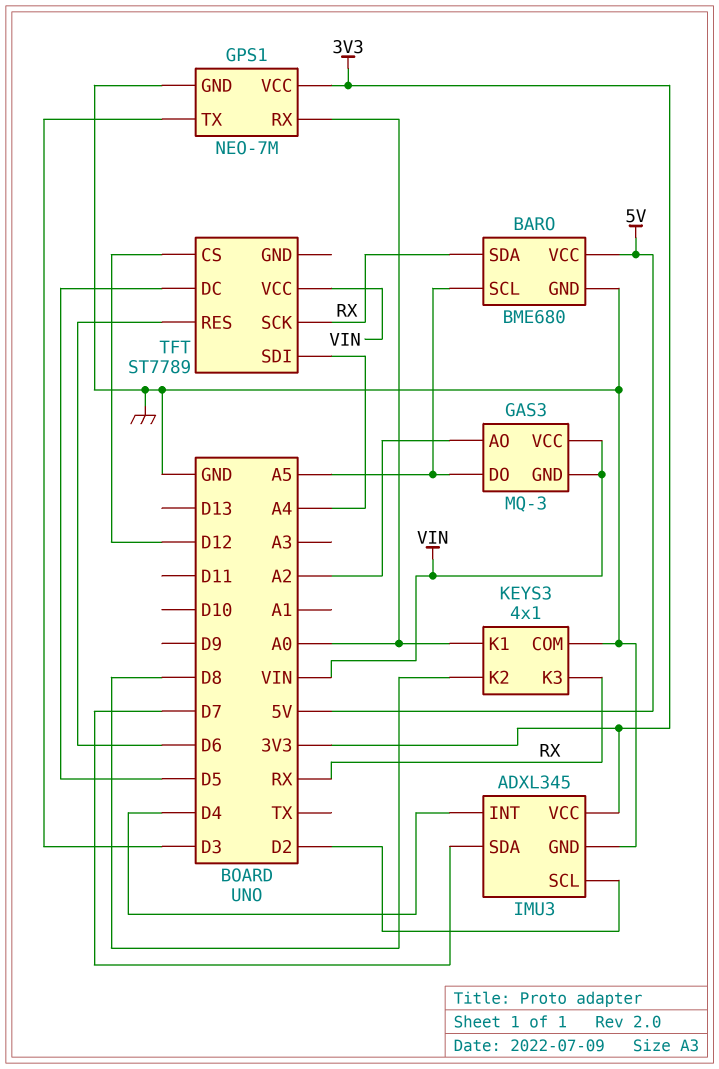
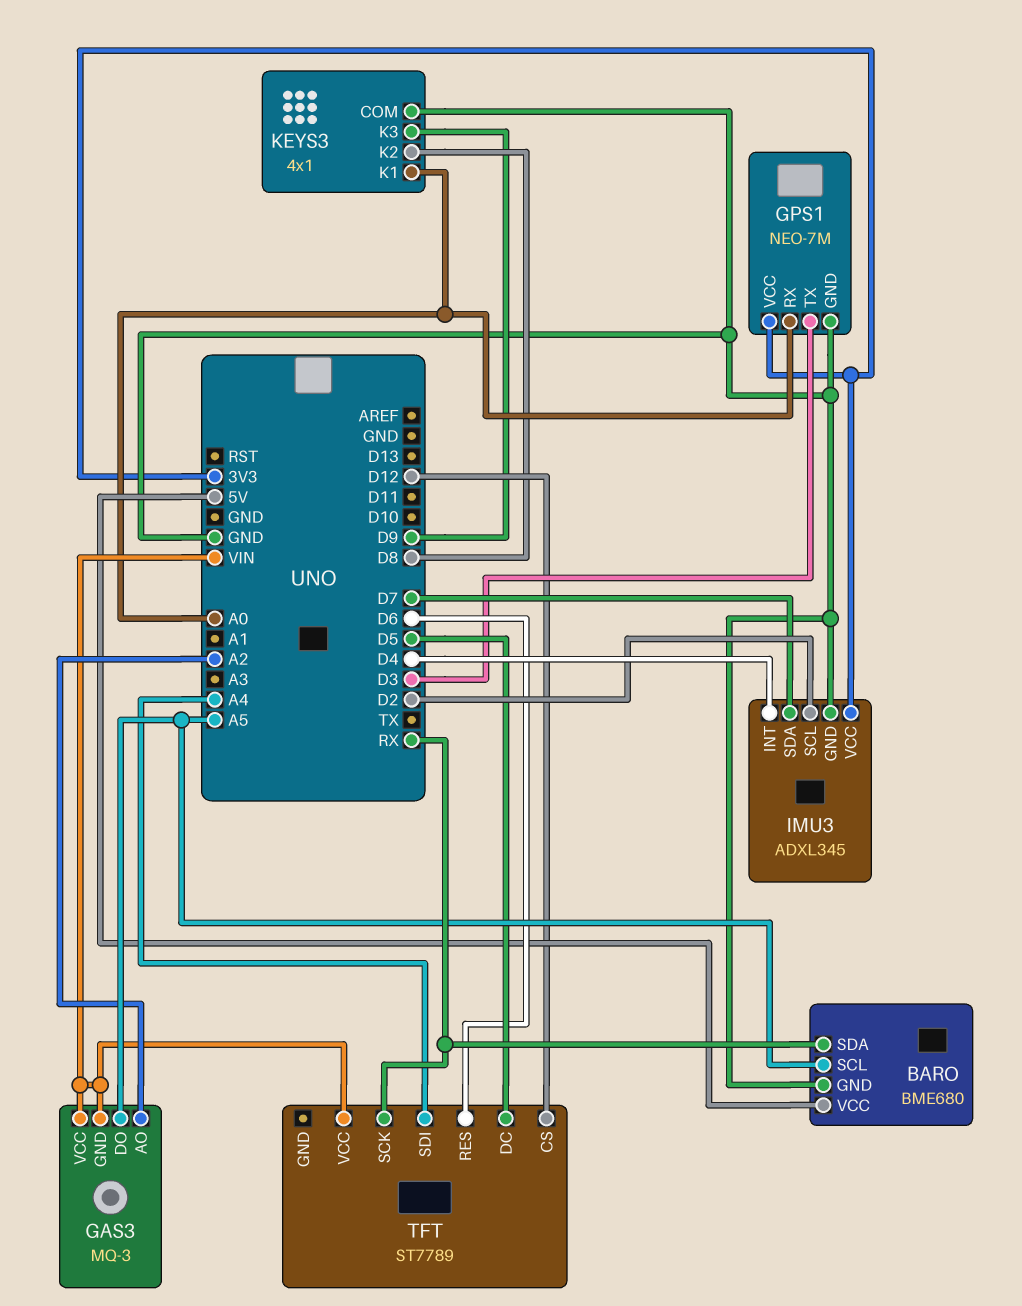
KEYS3 pin K3: RX -> D9

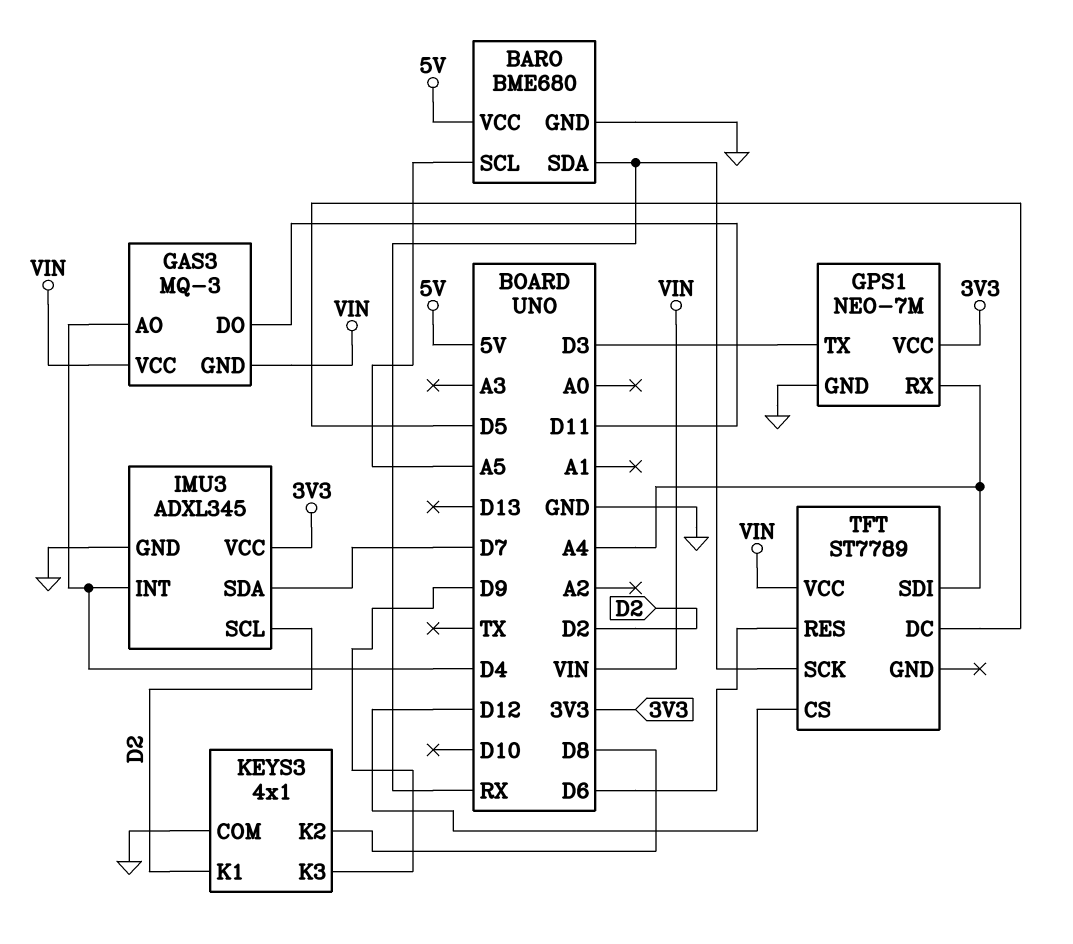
GAS3 pin AO: A2 -> D4
GAS3 pin DO: A5 -> D11
GPS1 pin RX: A0 -> A4
KEYS3 pin K1: A0 -> D2

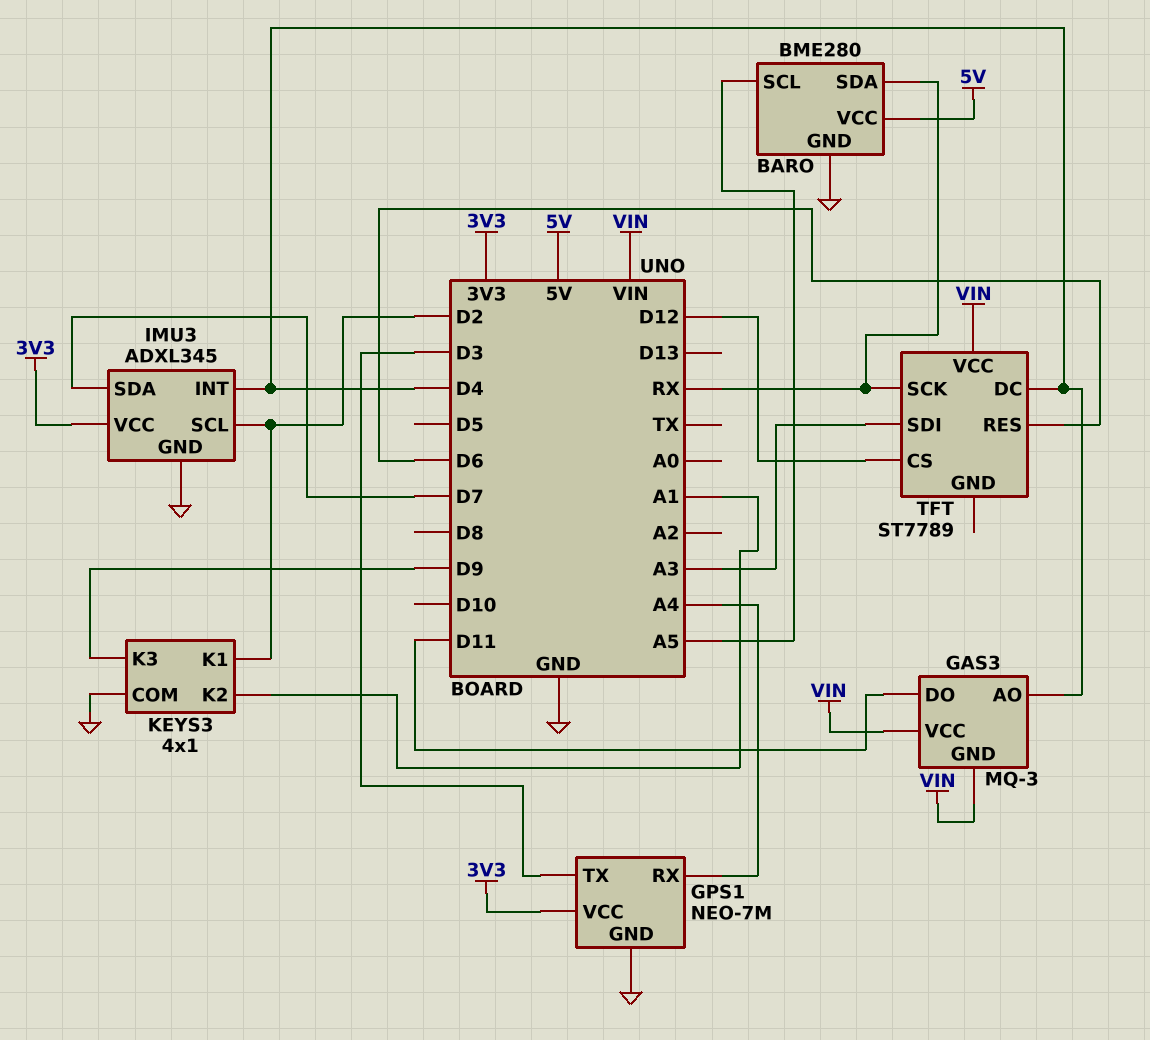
BARO: BME680 -> BME280
KEYS3 pin K2: D8 -> A1
TFT pin DC: D5 -> D4
TFT pin SDI: A4 -> A3

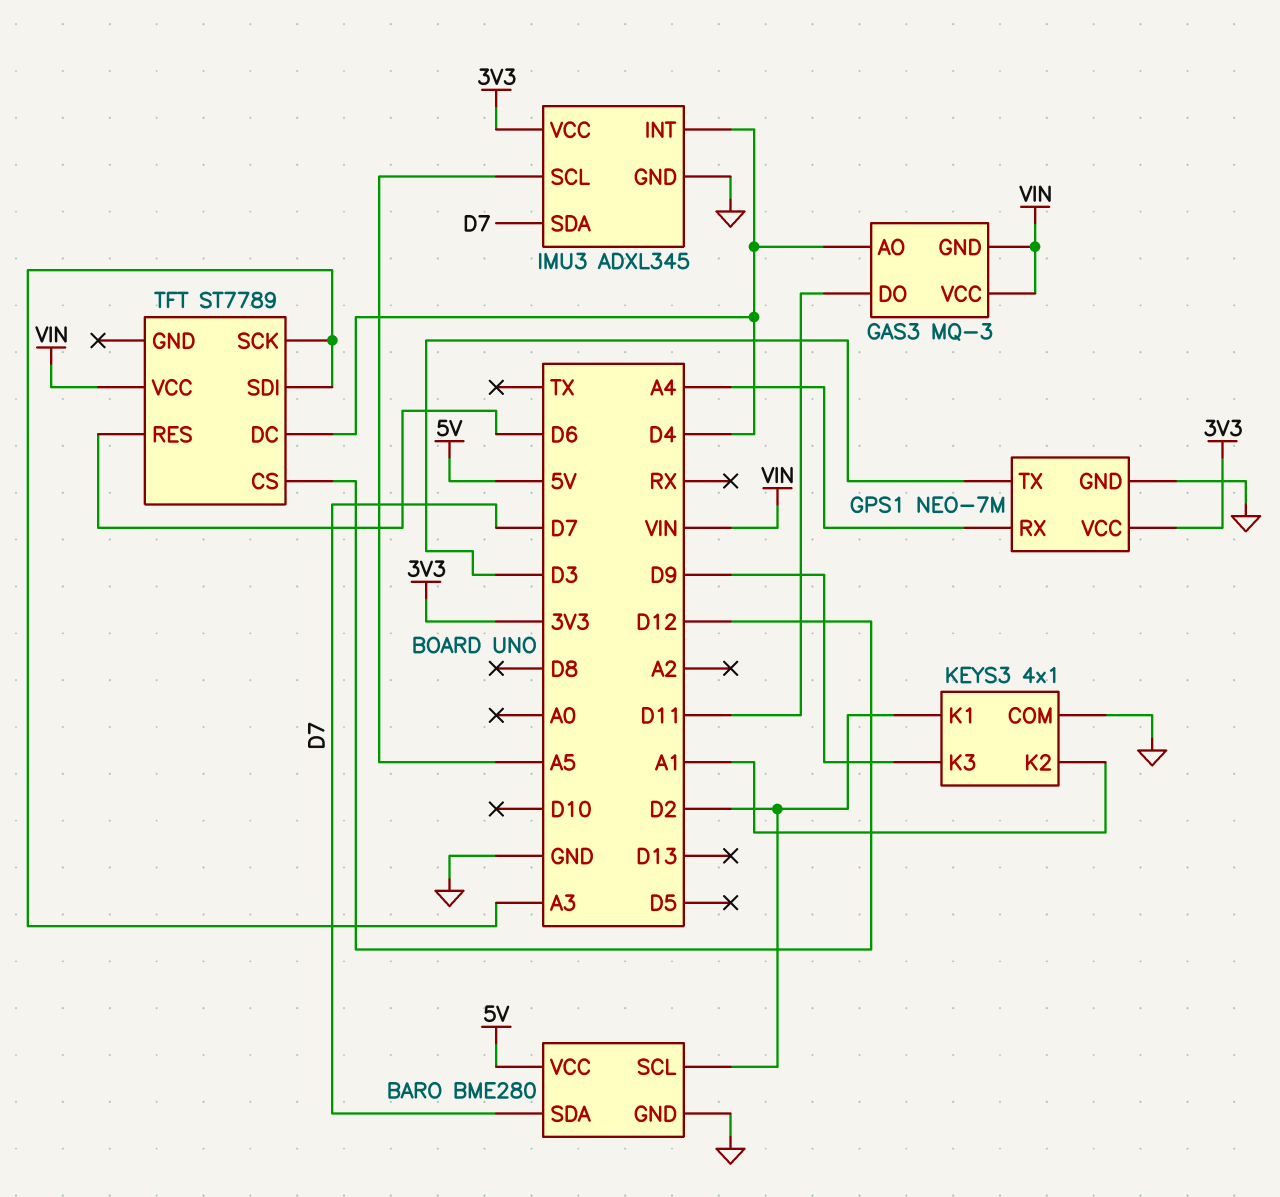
BARO pin SCL: A5 -> D2
BARO pin SDA: RX -> D7
IMU3 pin SCL: D2 -> A5
TFT pin SCK: RX -> A3

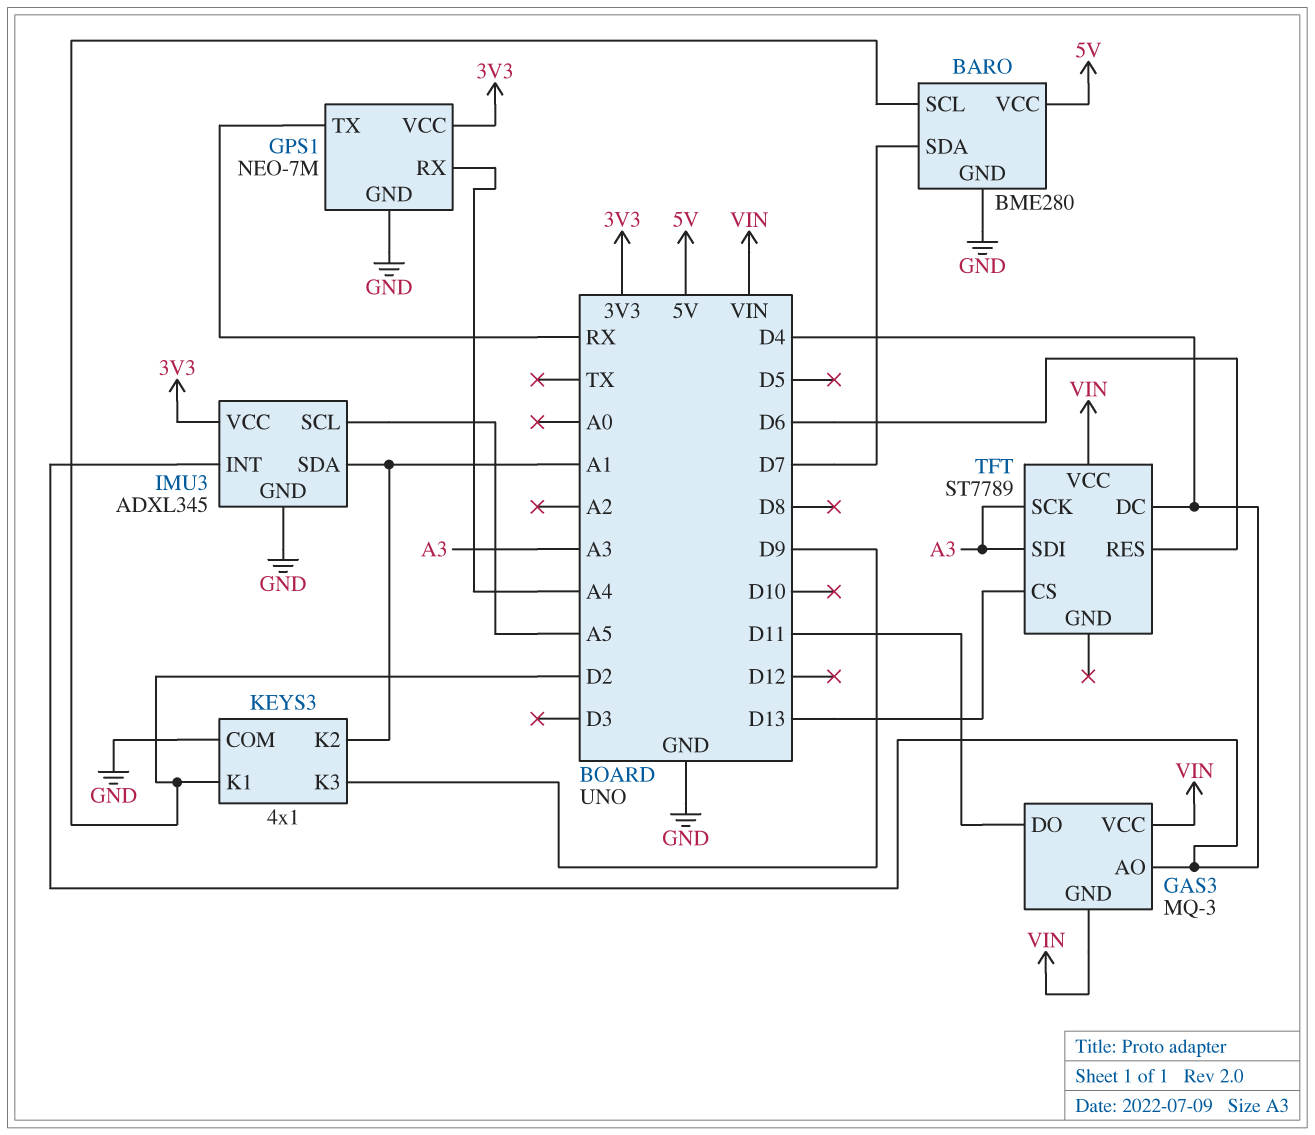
GPS1 pin TX: D3 -> RX
IMU3 pin SDA: D7 -> A1
TFT pin CS: D12 -> D13

